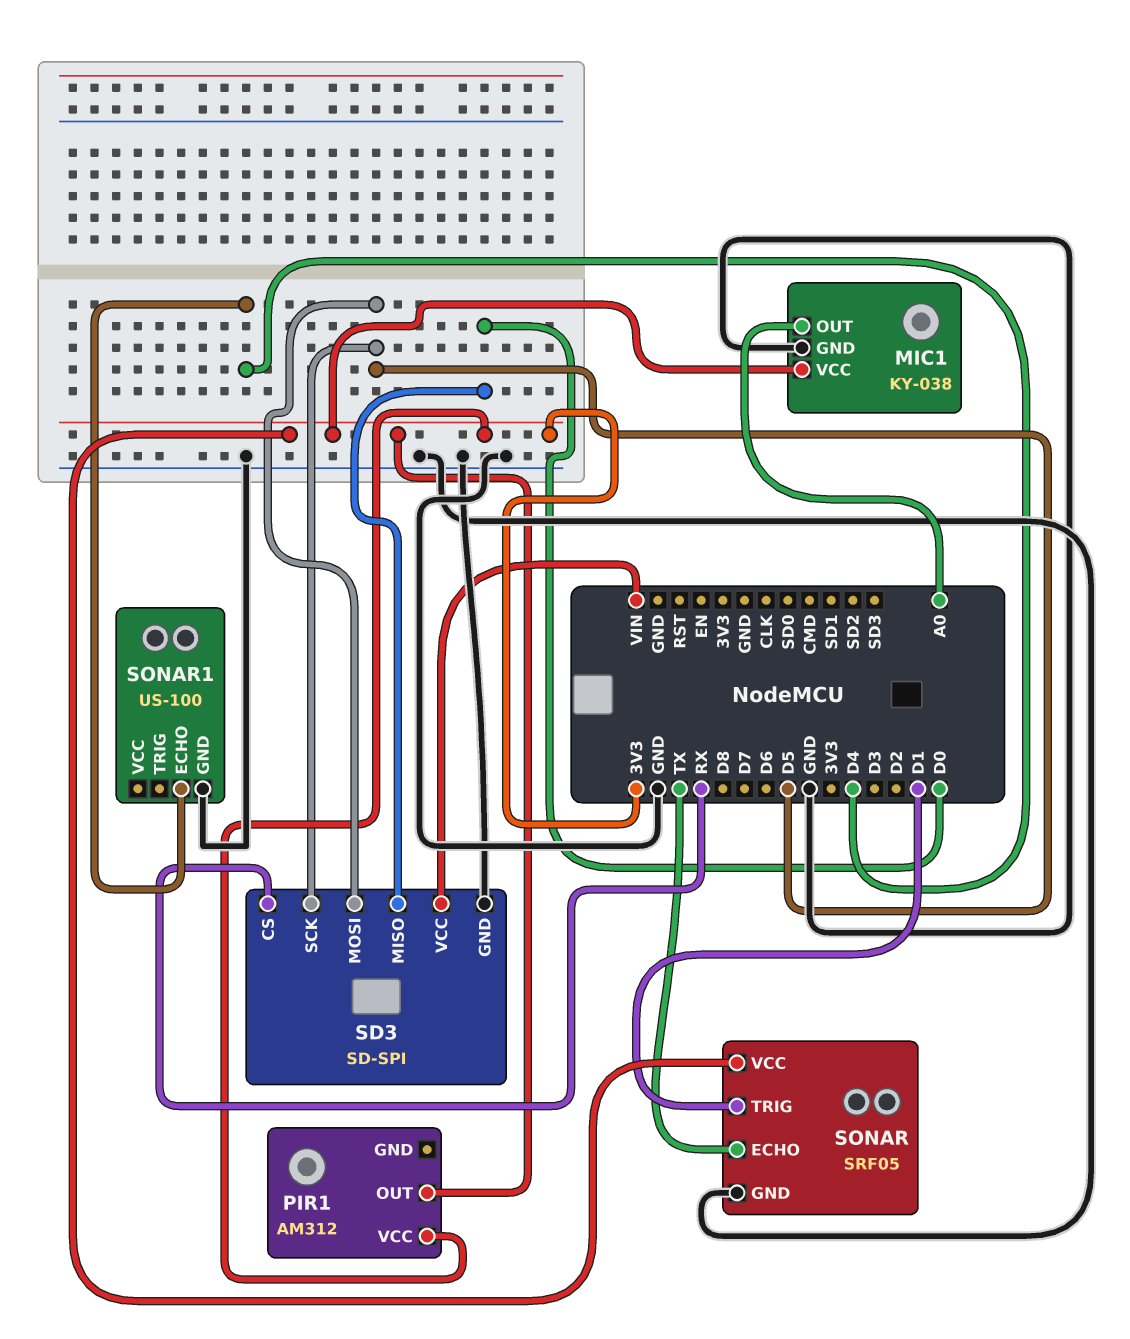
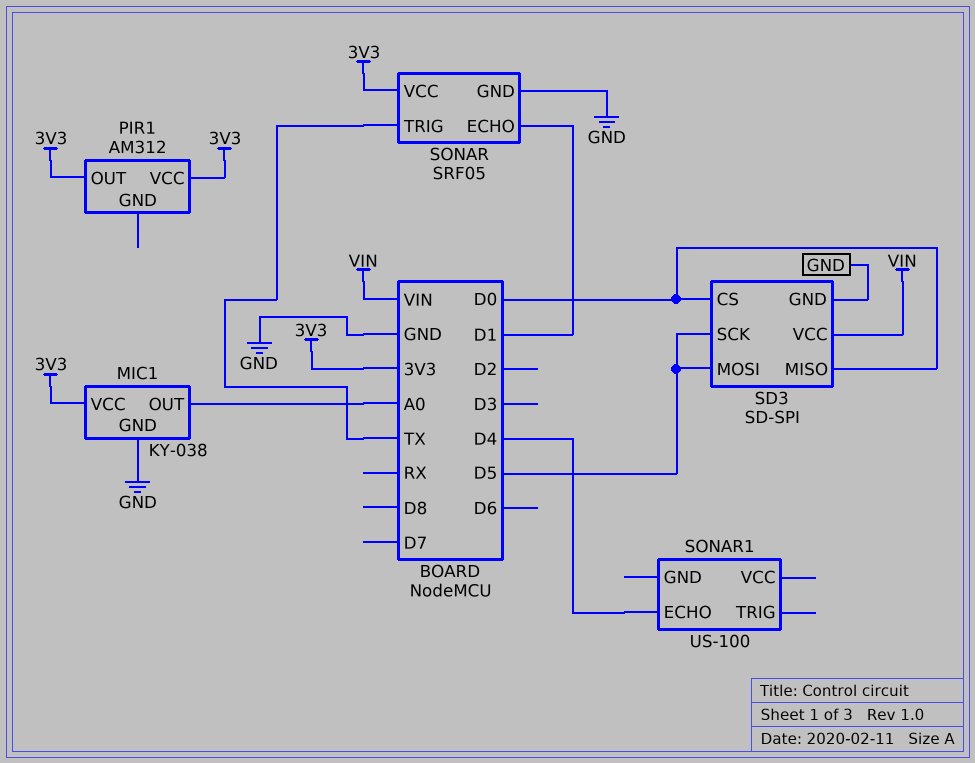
SD3 pin CS: RX -> D0
SONAR pin ECHO: TX -> D1
SONAR pin TRIG: D1 -> TX
SONAR1 pin GND: GND -> none

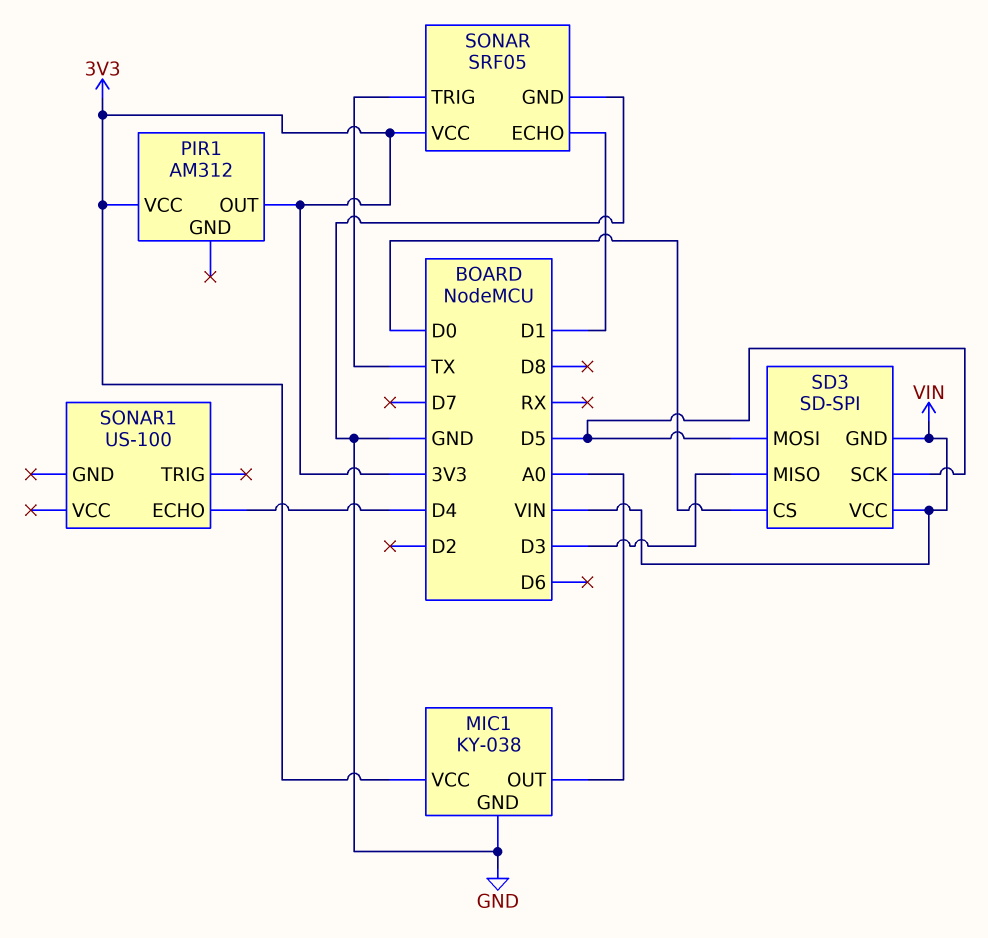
SD3 pin GND: GND -> VIN
SD3 pin MISO: D0 -> D3

